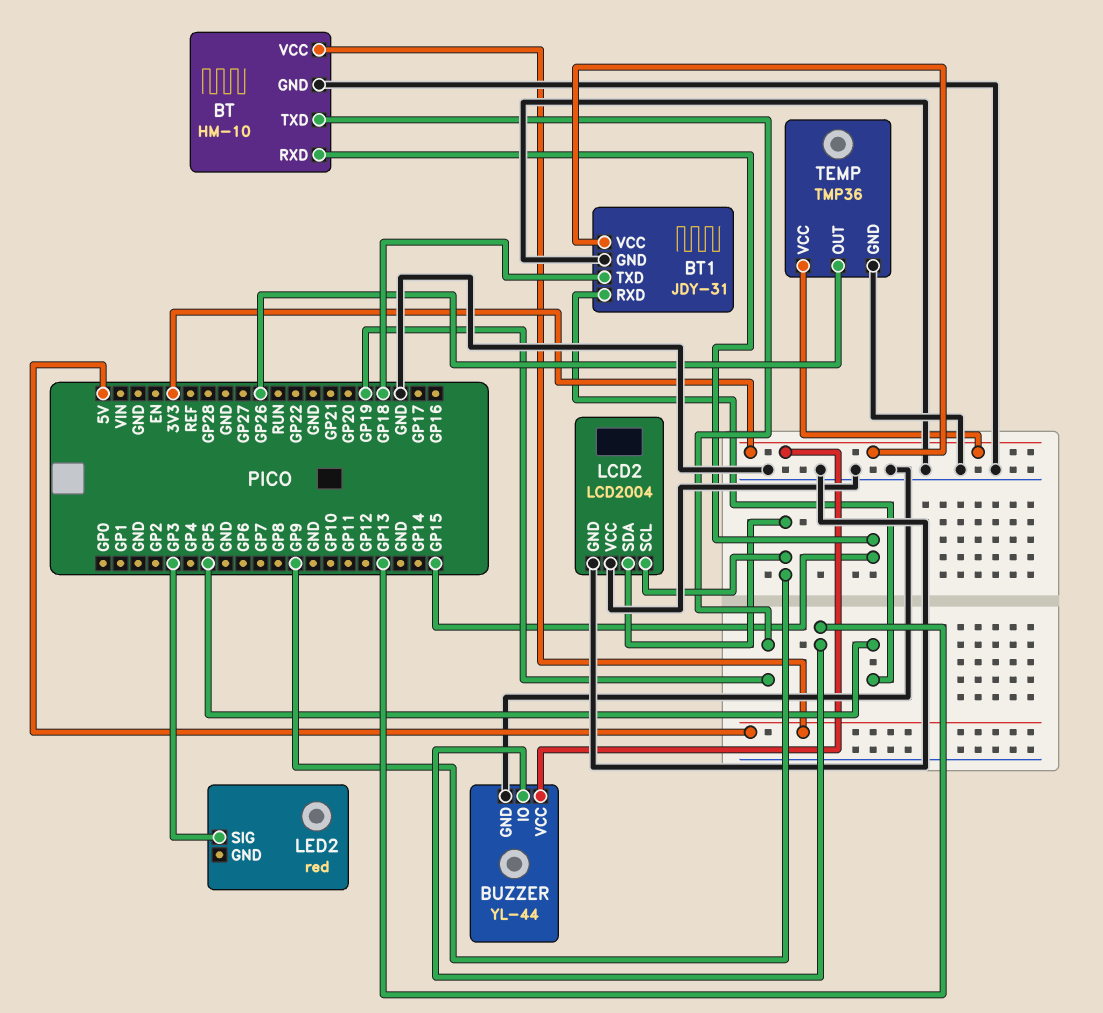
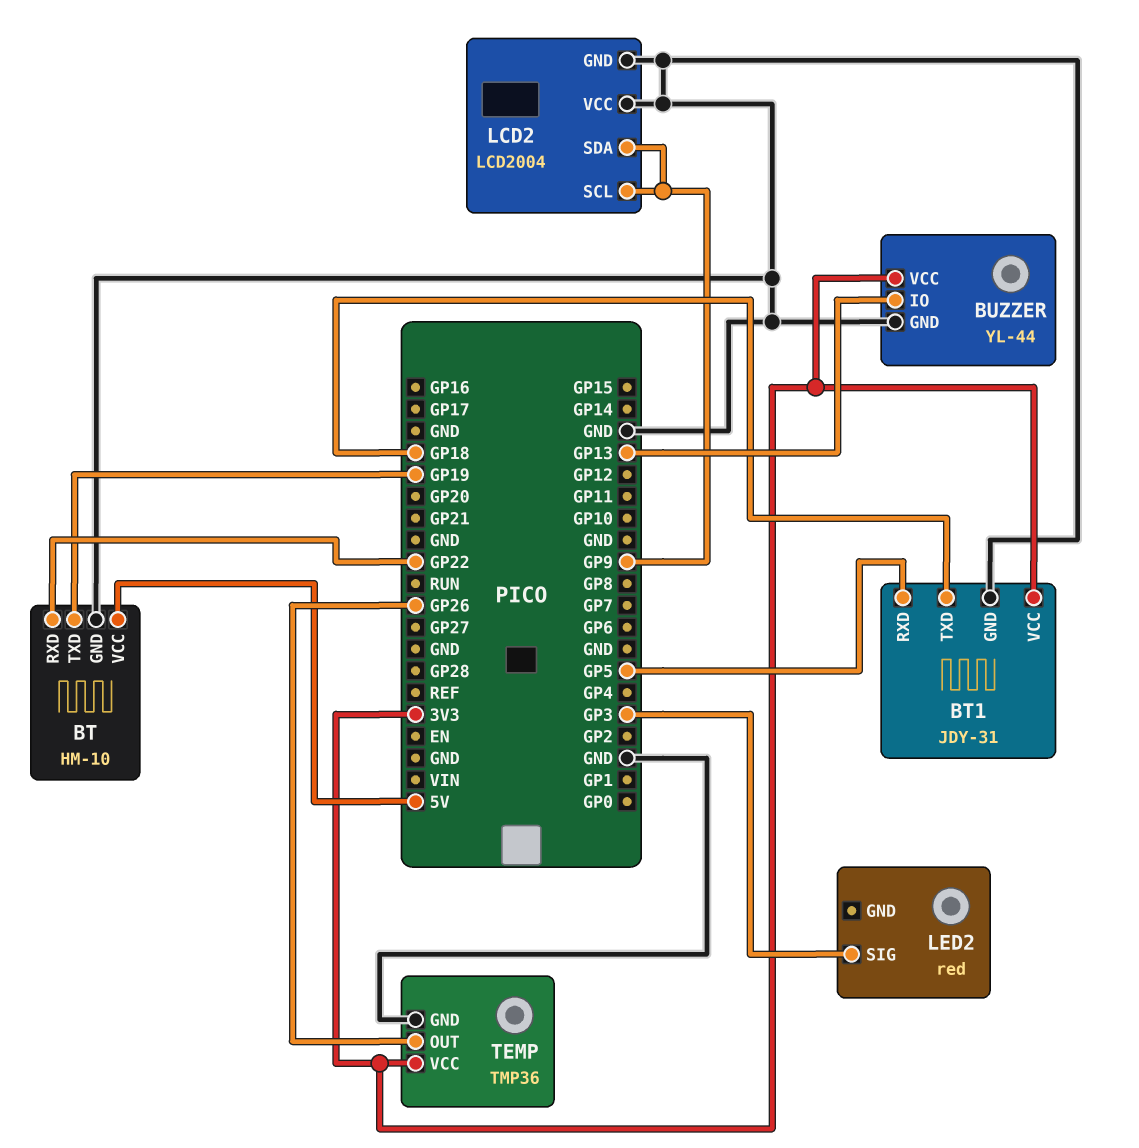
BT pin RXD: GP15 -> GP22

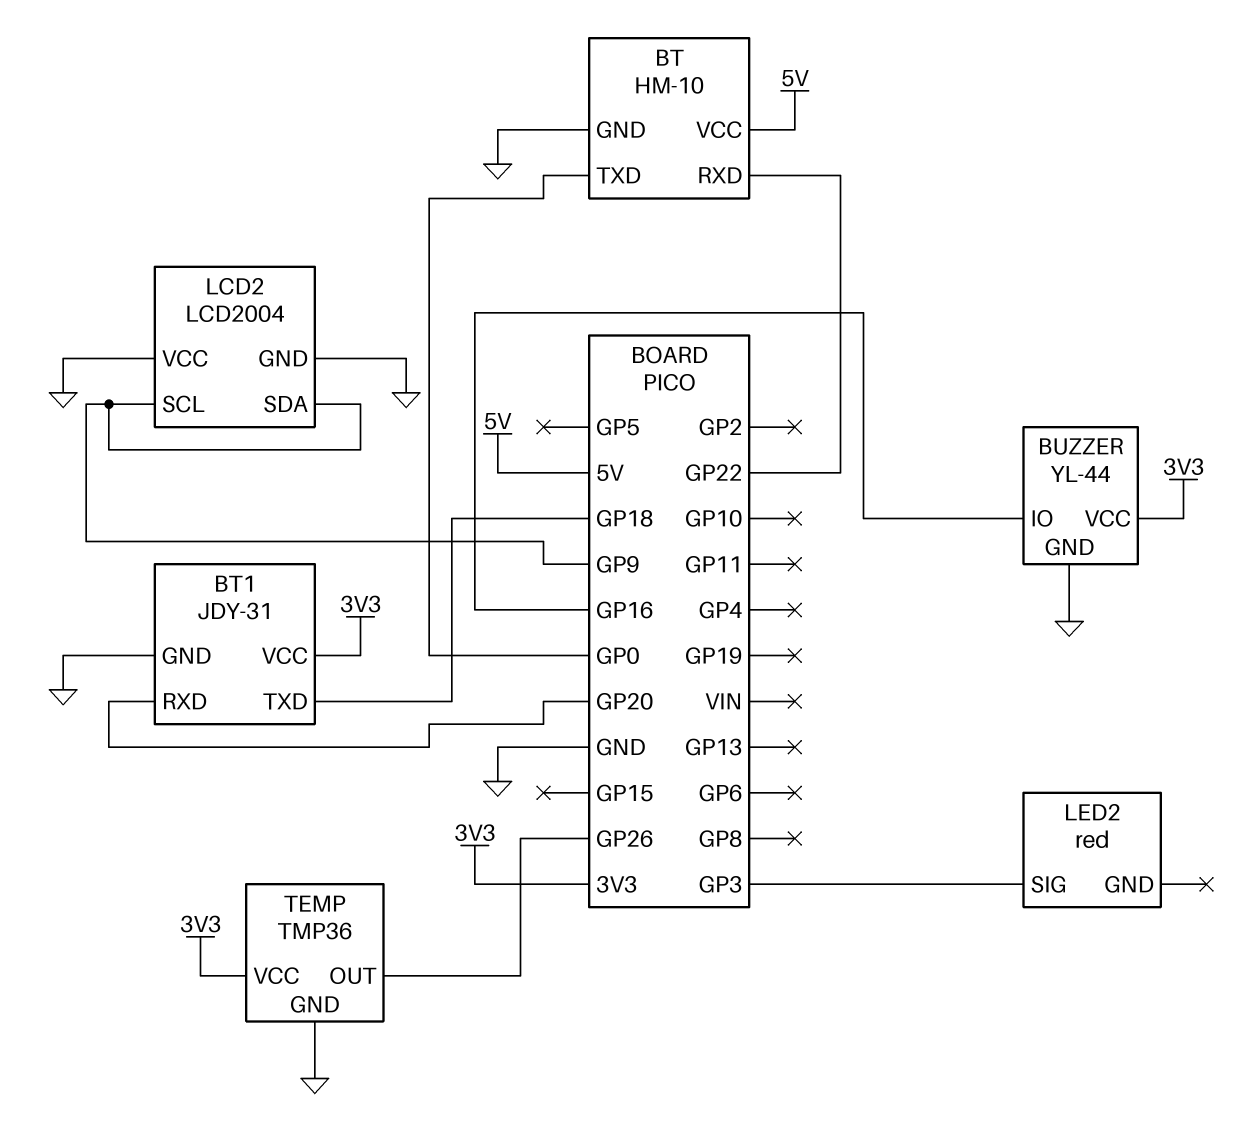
BT pin TXD: GP19 -> GP0
BT1 pin RXD: GP5 -> GP20
BUZZER pin IO: GP13 -> GP16

